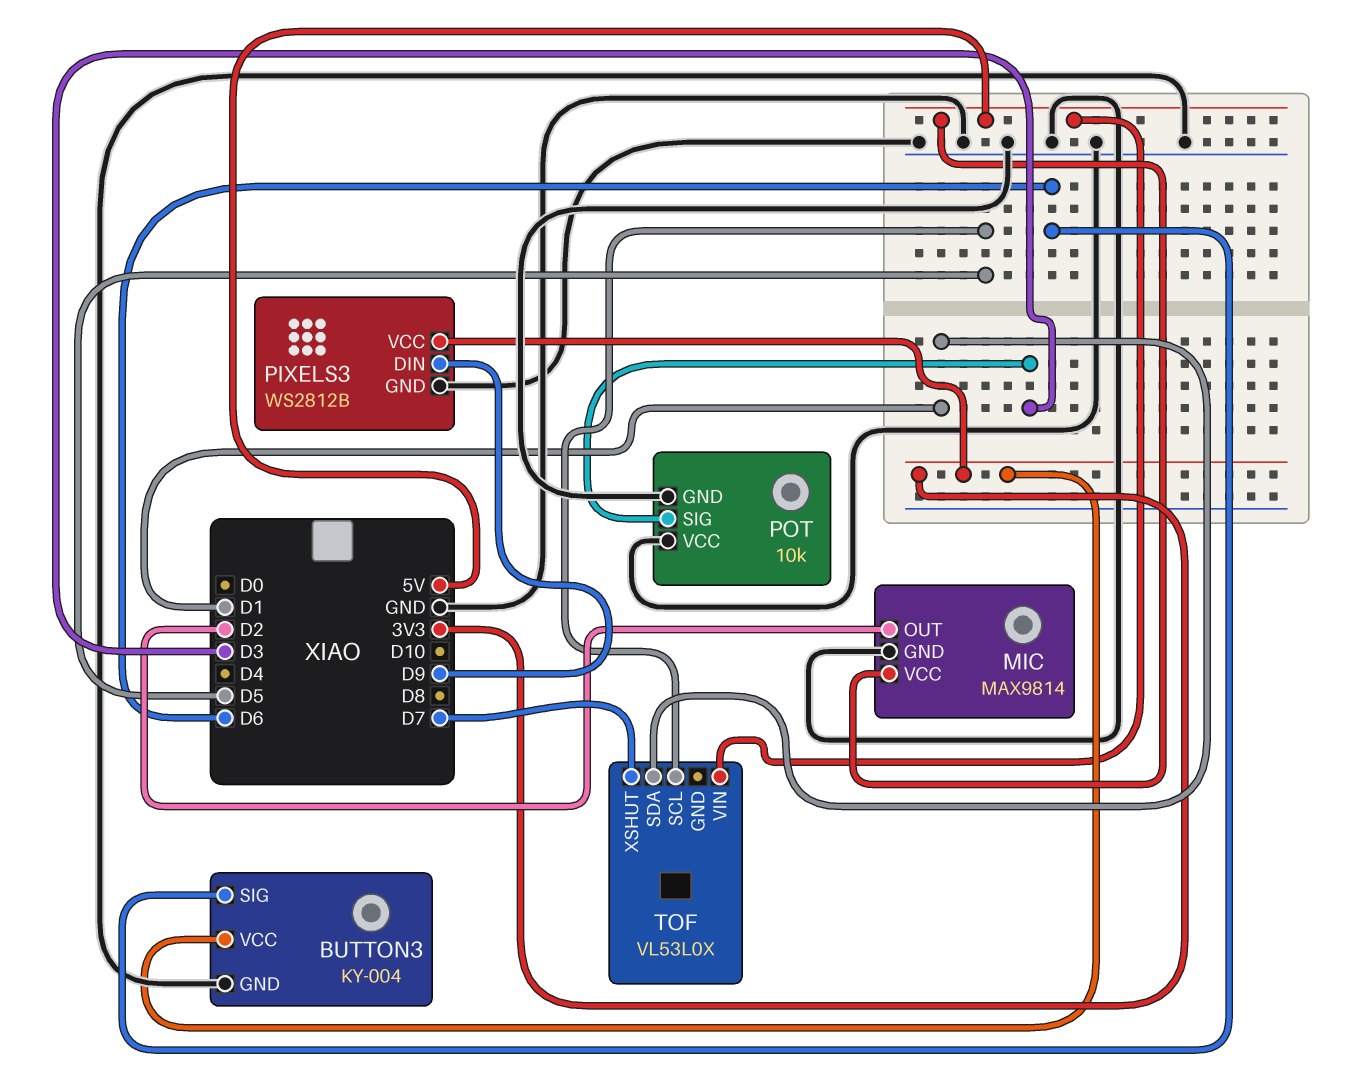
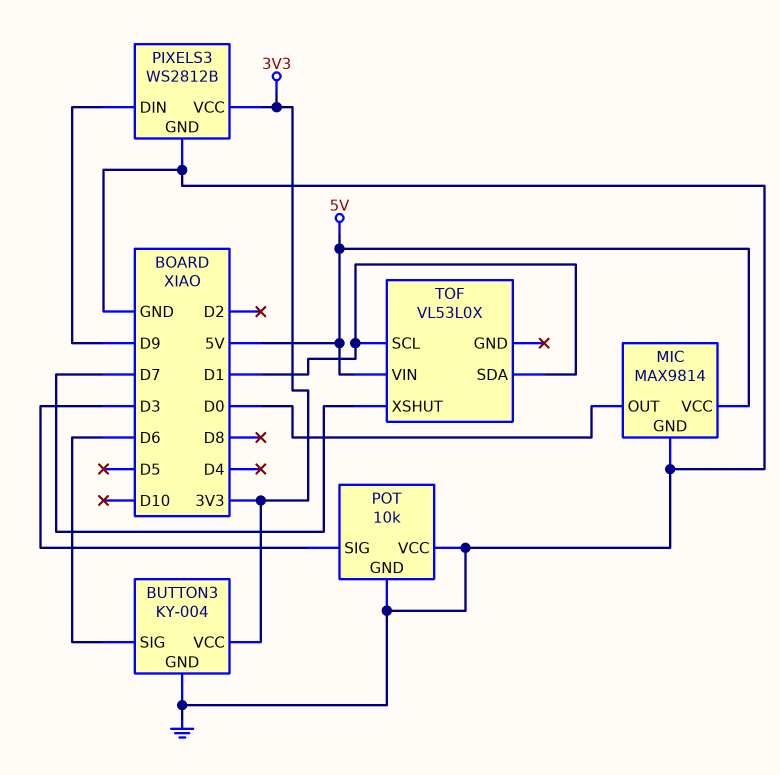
MIC pin OUT: D2 -> D0
TOF pin SCL: D5 -> D1

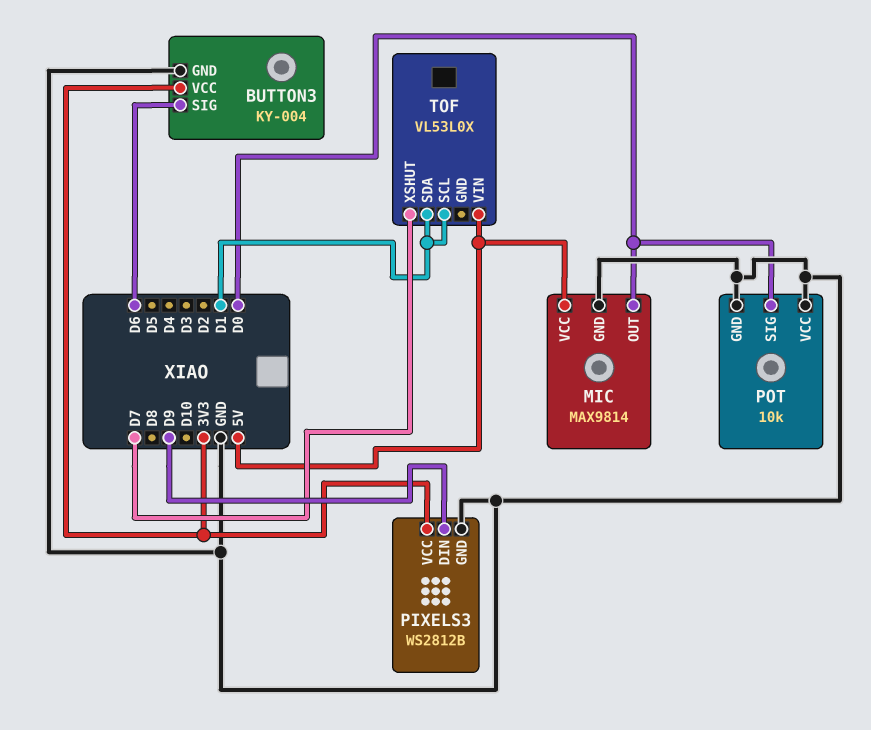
POT pin SIG: D3 -> D0

